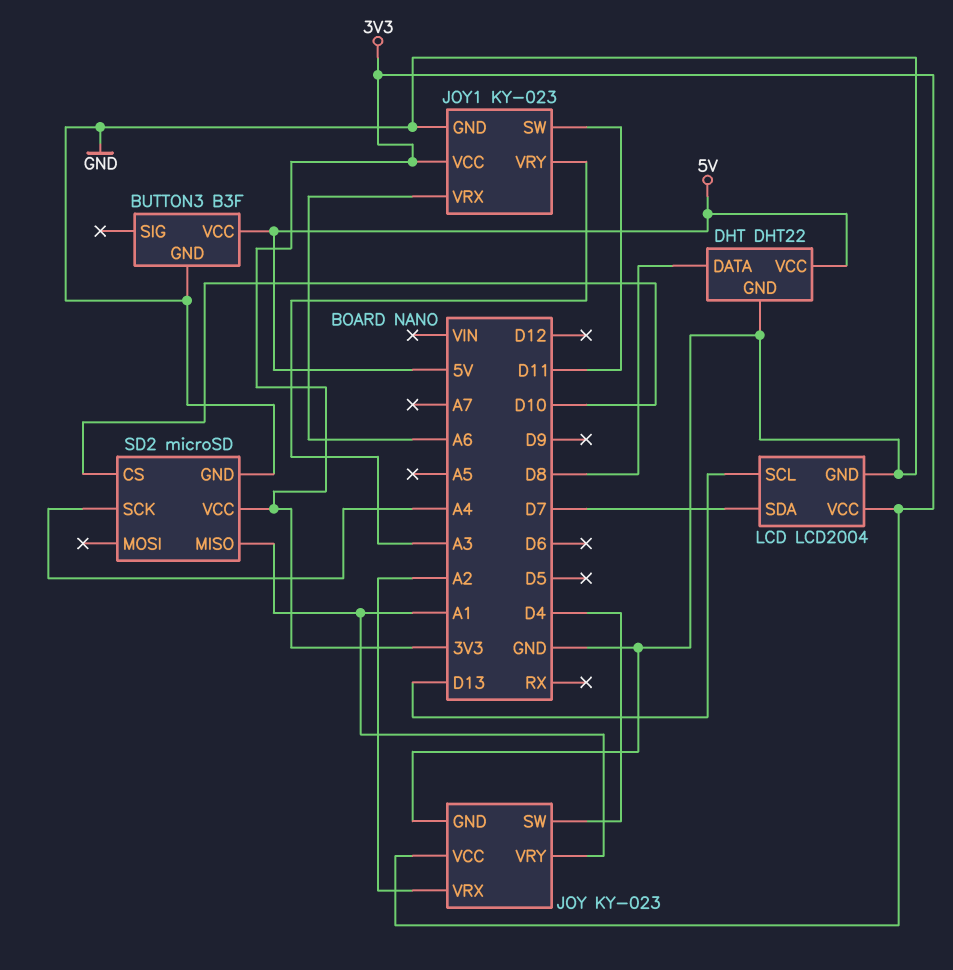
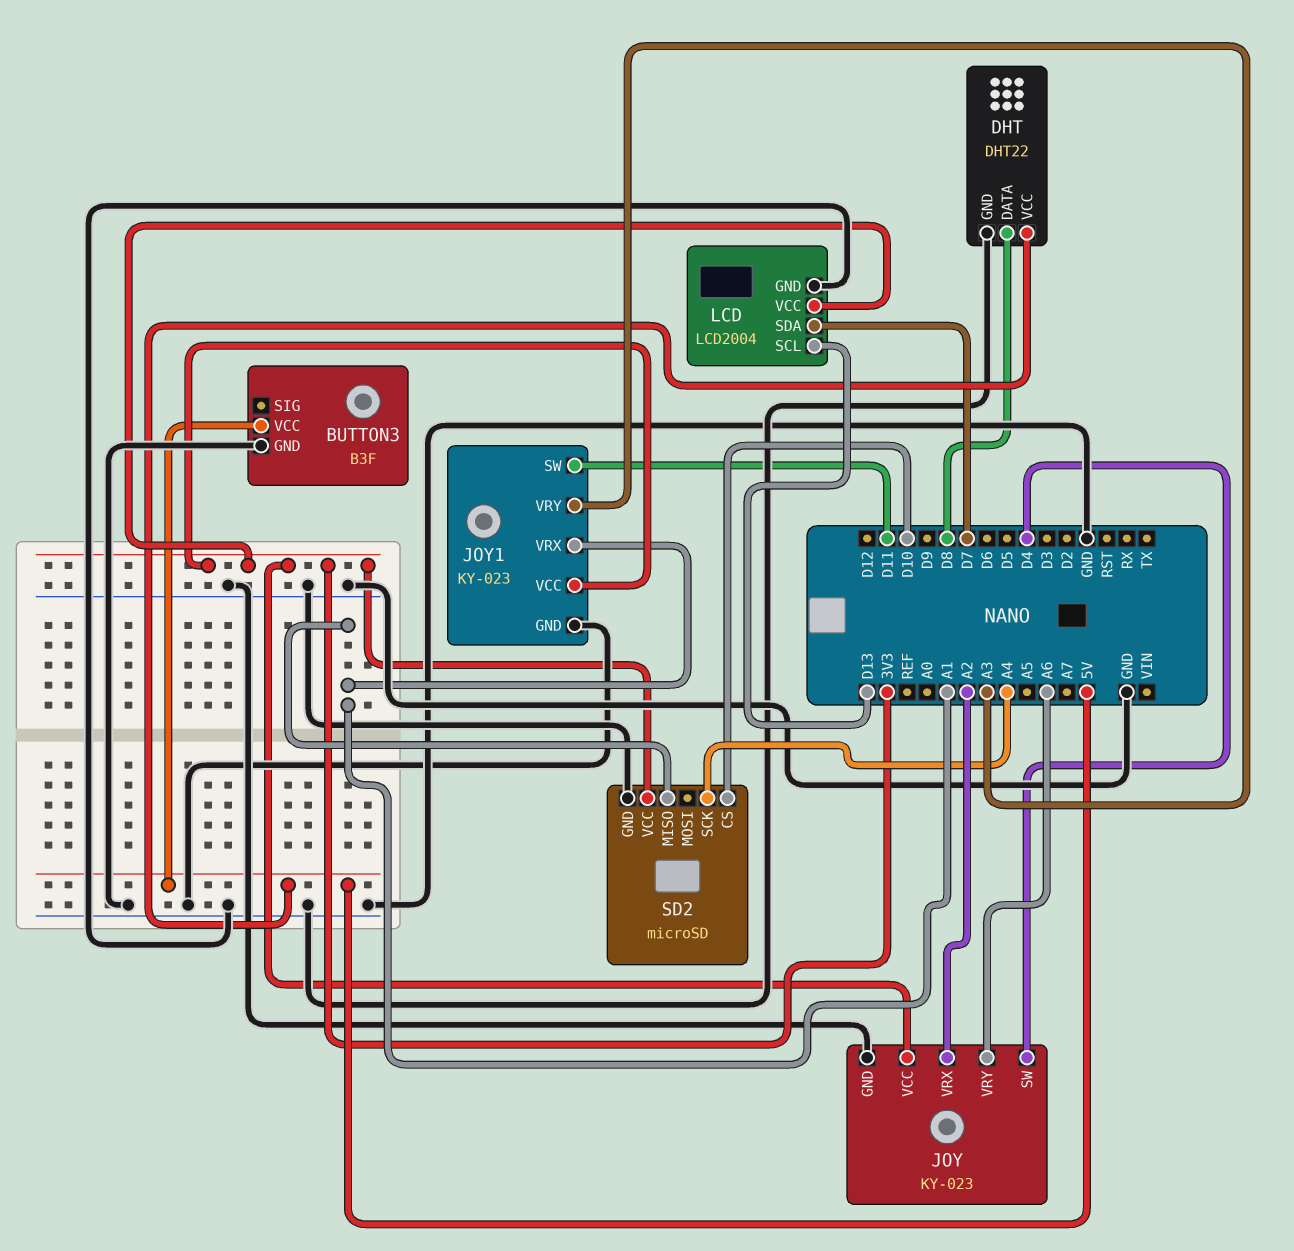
JOY pin VRY: A1 -> A6
JOY1 pin VRX: A6 -> A1

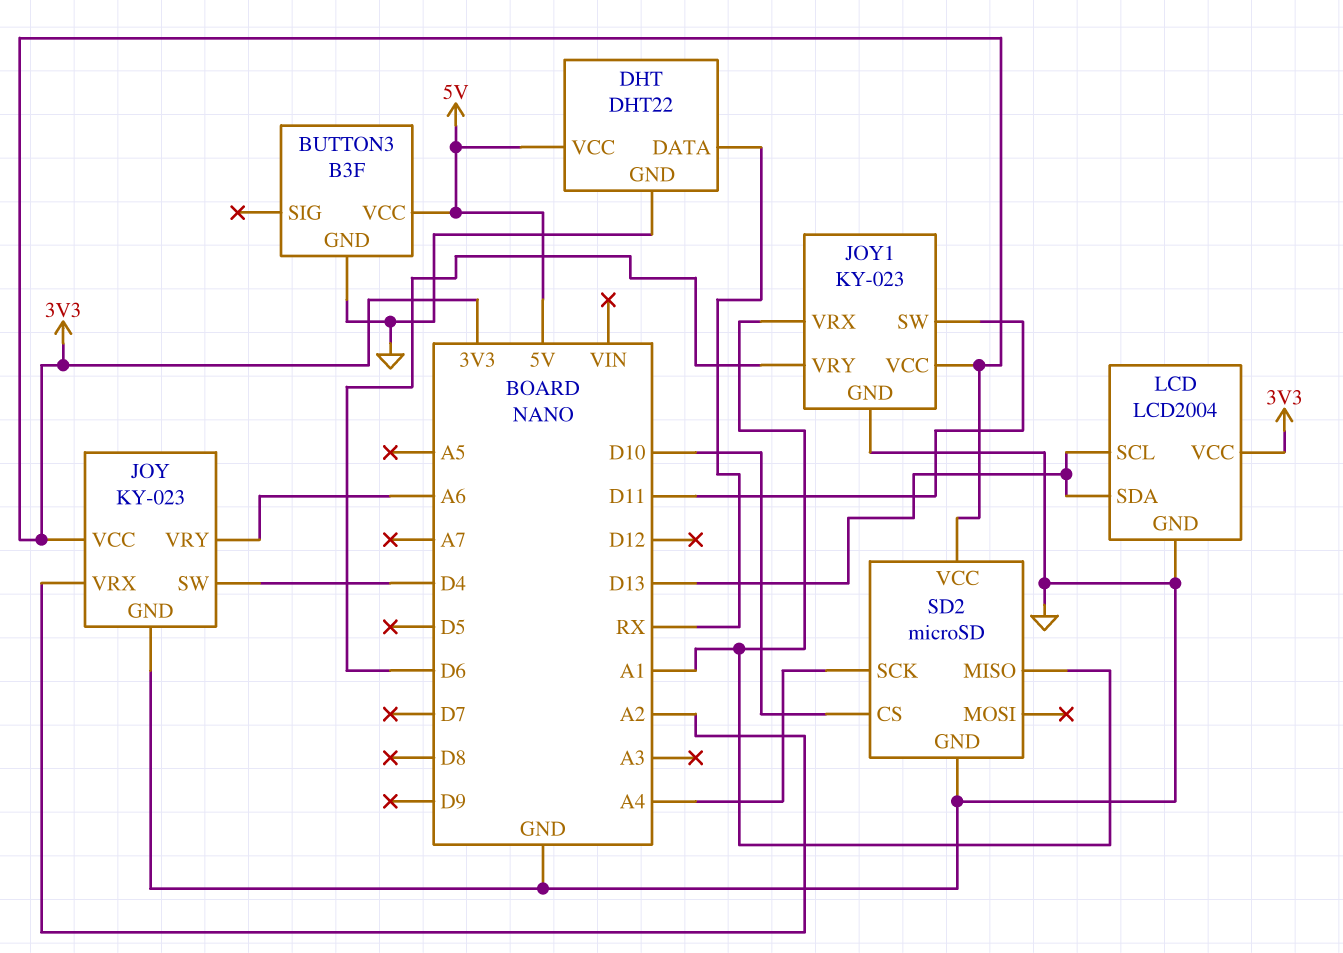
DHT pin DATA: D8 -> RX
JOY1 pin VRY: A3 -> D6
LCD pin SDA: D7 -> D13

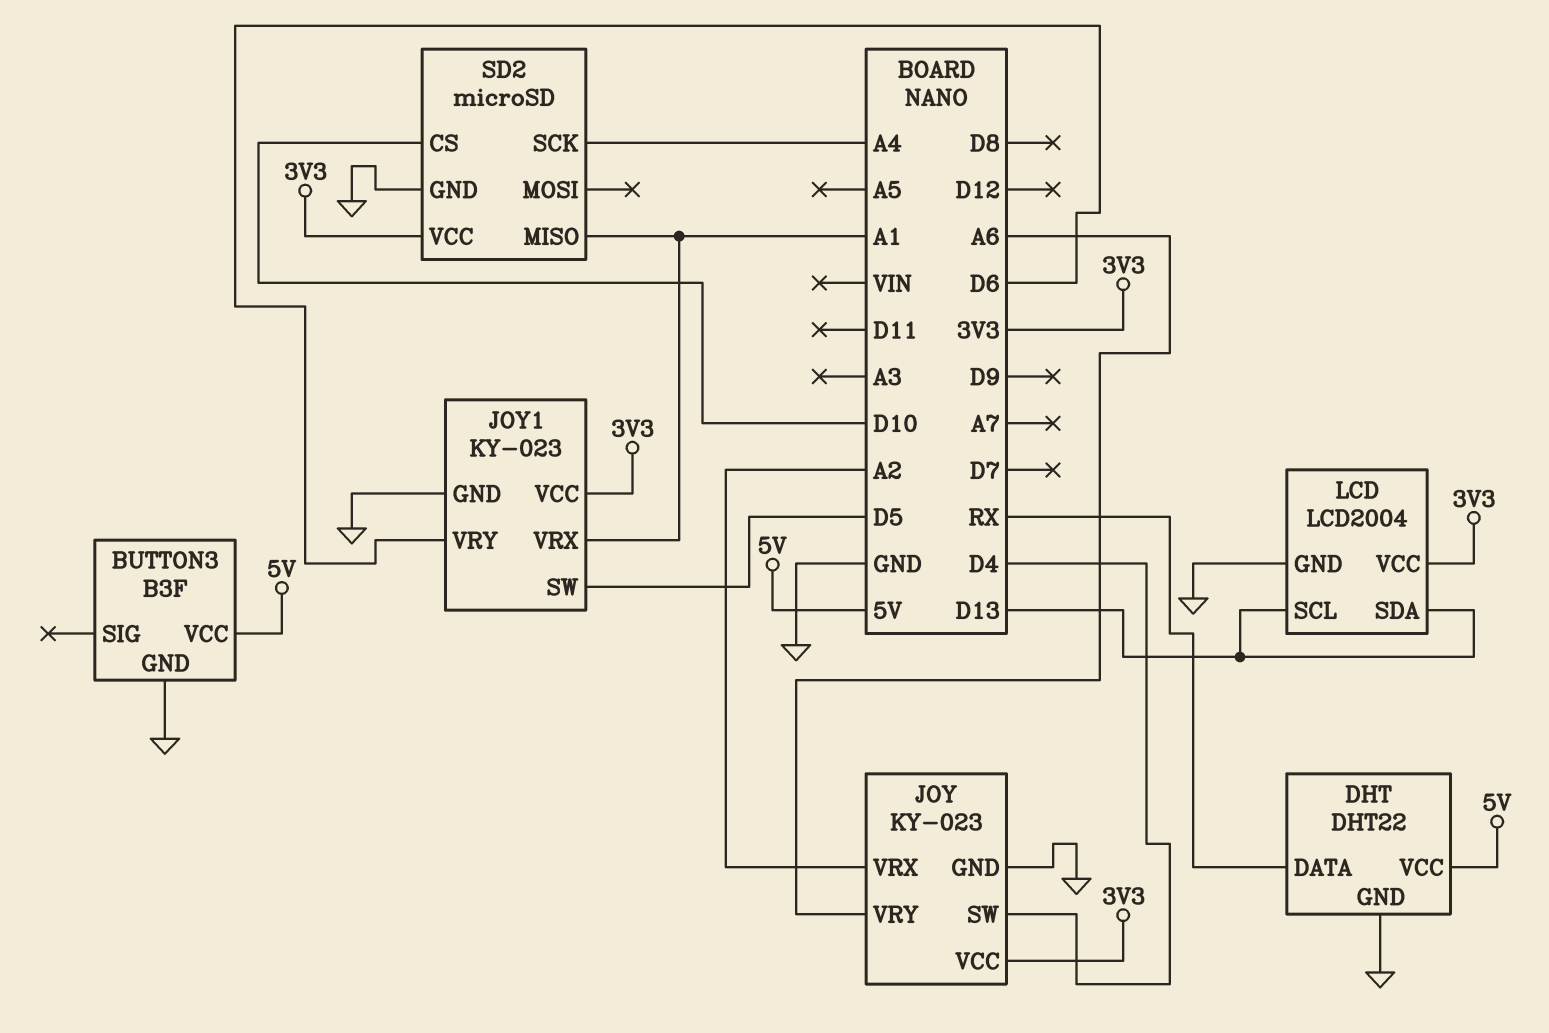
JOY1 pin SW: D11 -> D5

